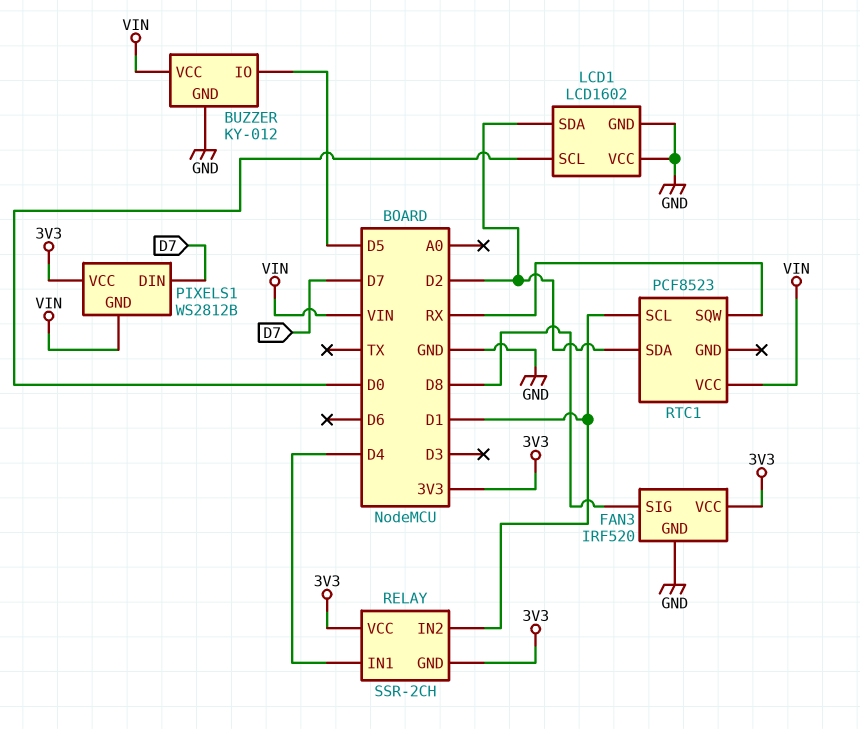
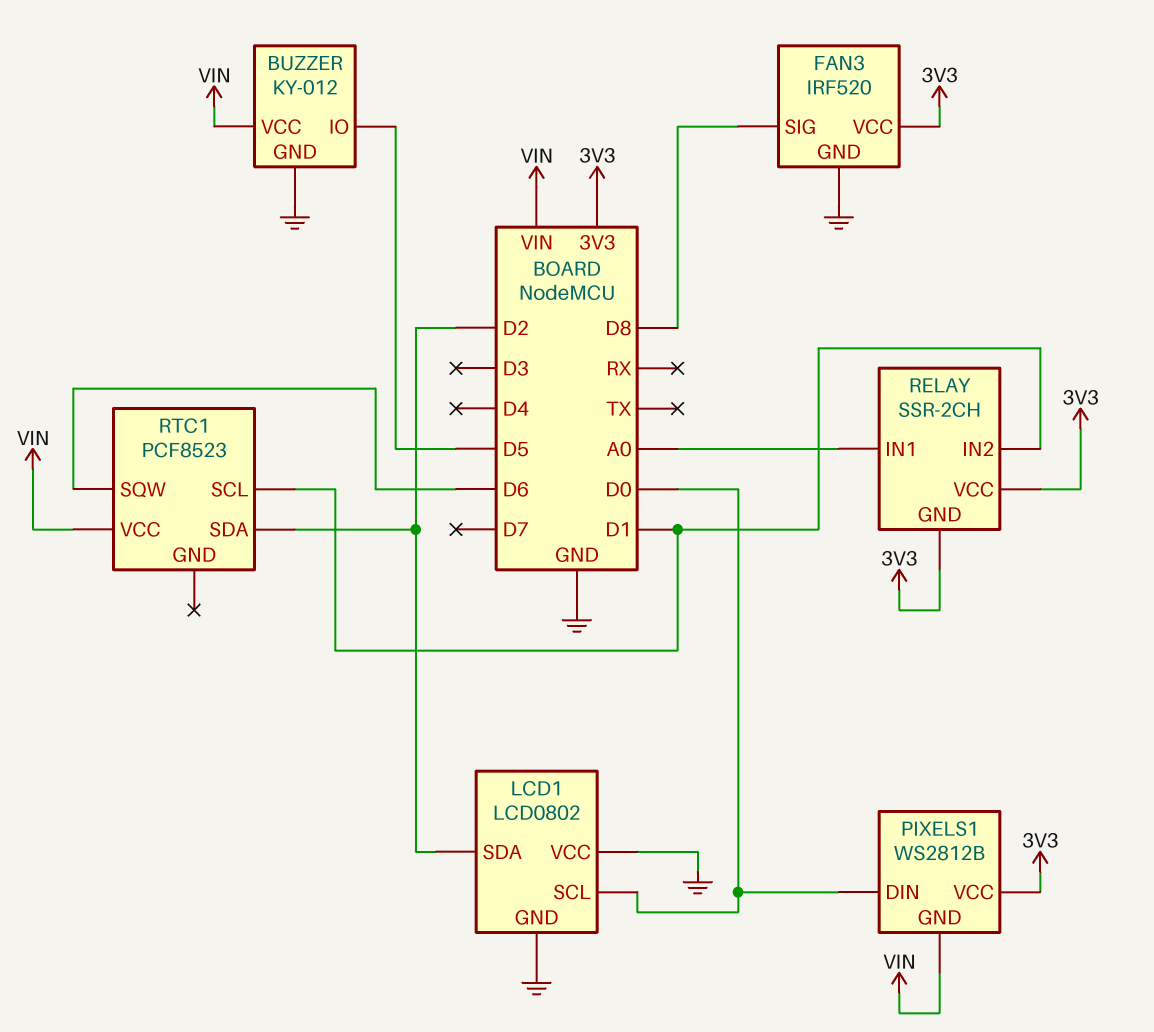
LCD1: LCD1602 -> LCD0802
PIXELS1 pin DIN: D7 -> D0
RELAY pin IN1: D4 -> A0
RTC1 pin SQW: RX -> D6

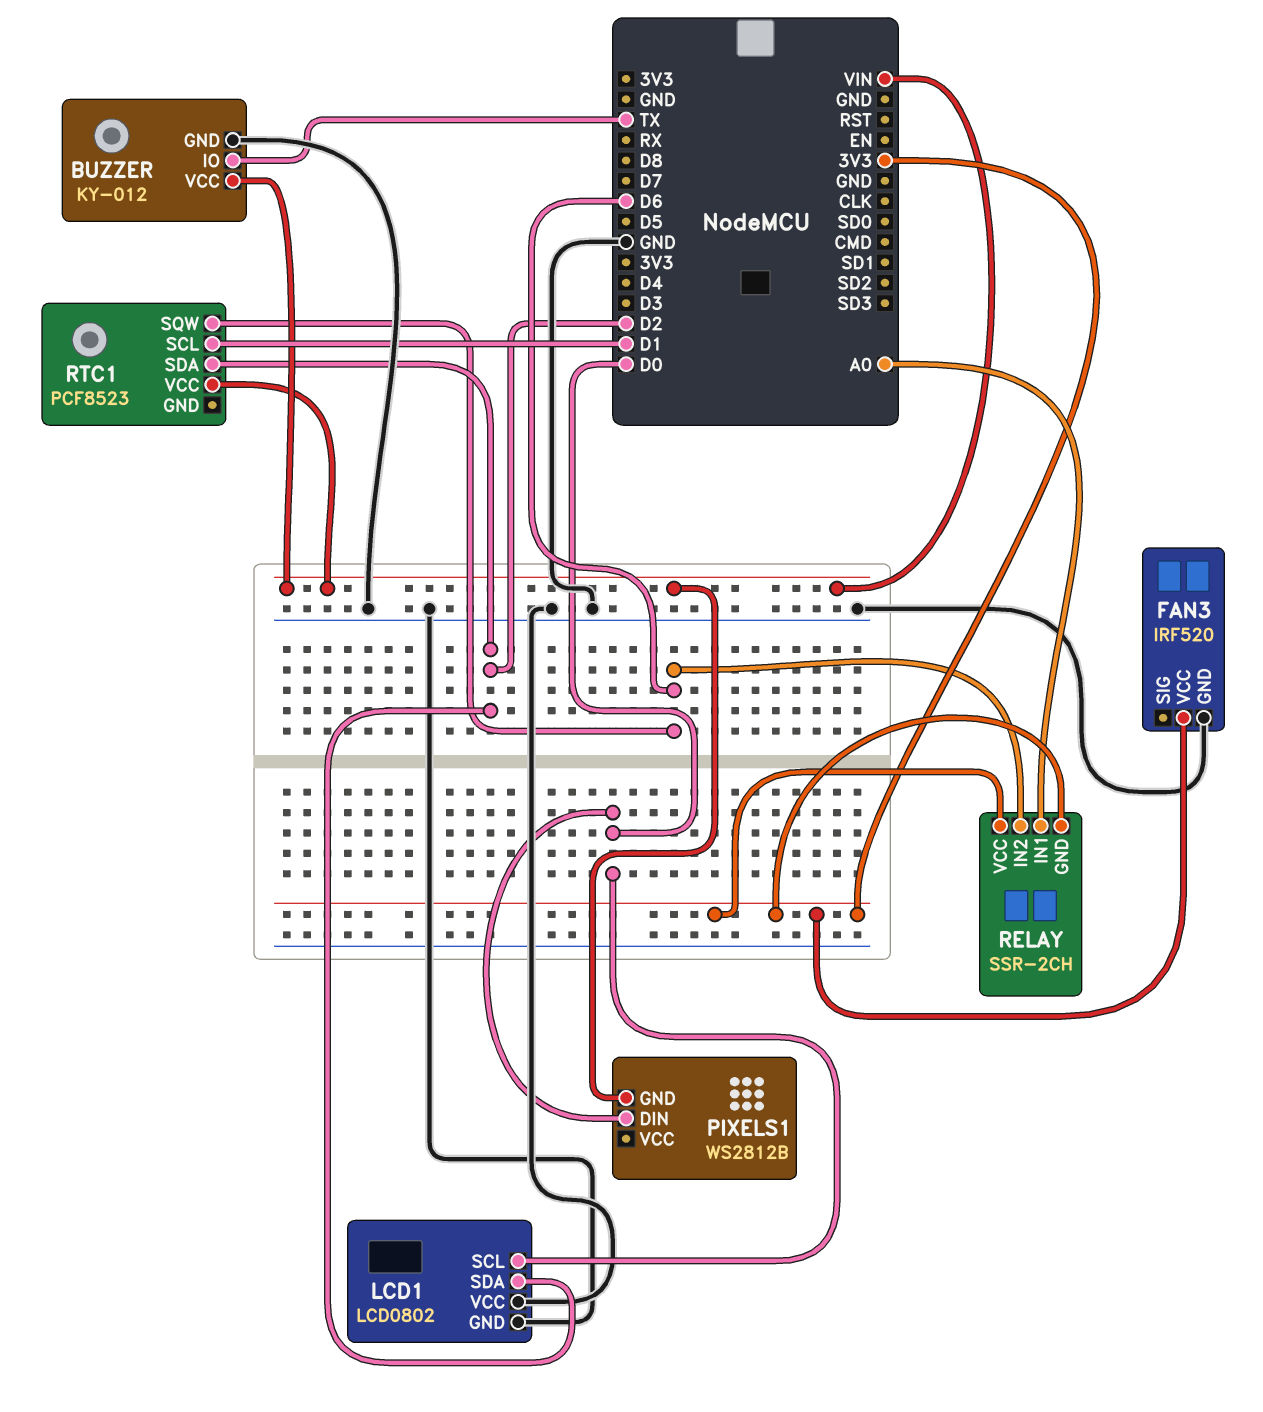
BUZZER pin IO: D5 -> TX
FAN3 pin SIG: D8 -> none
PIXELS1 pin VCC: 3V3 -> none
RELAY pin IN2: D1 -> D6

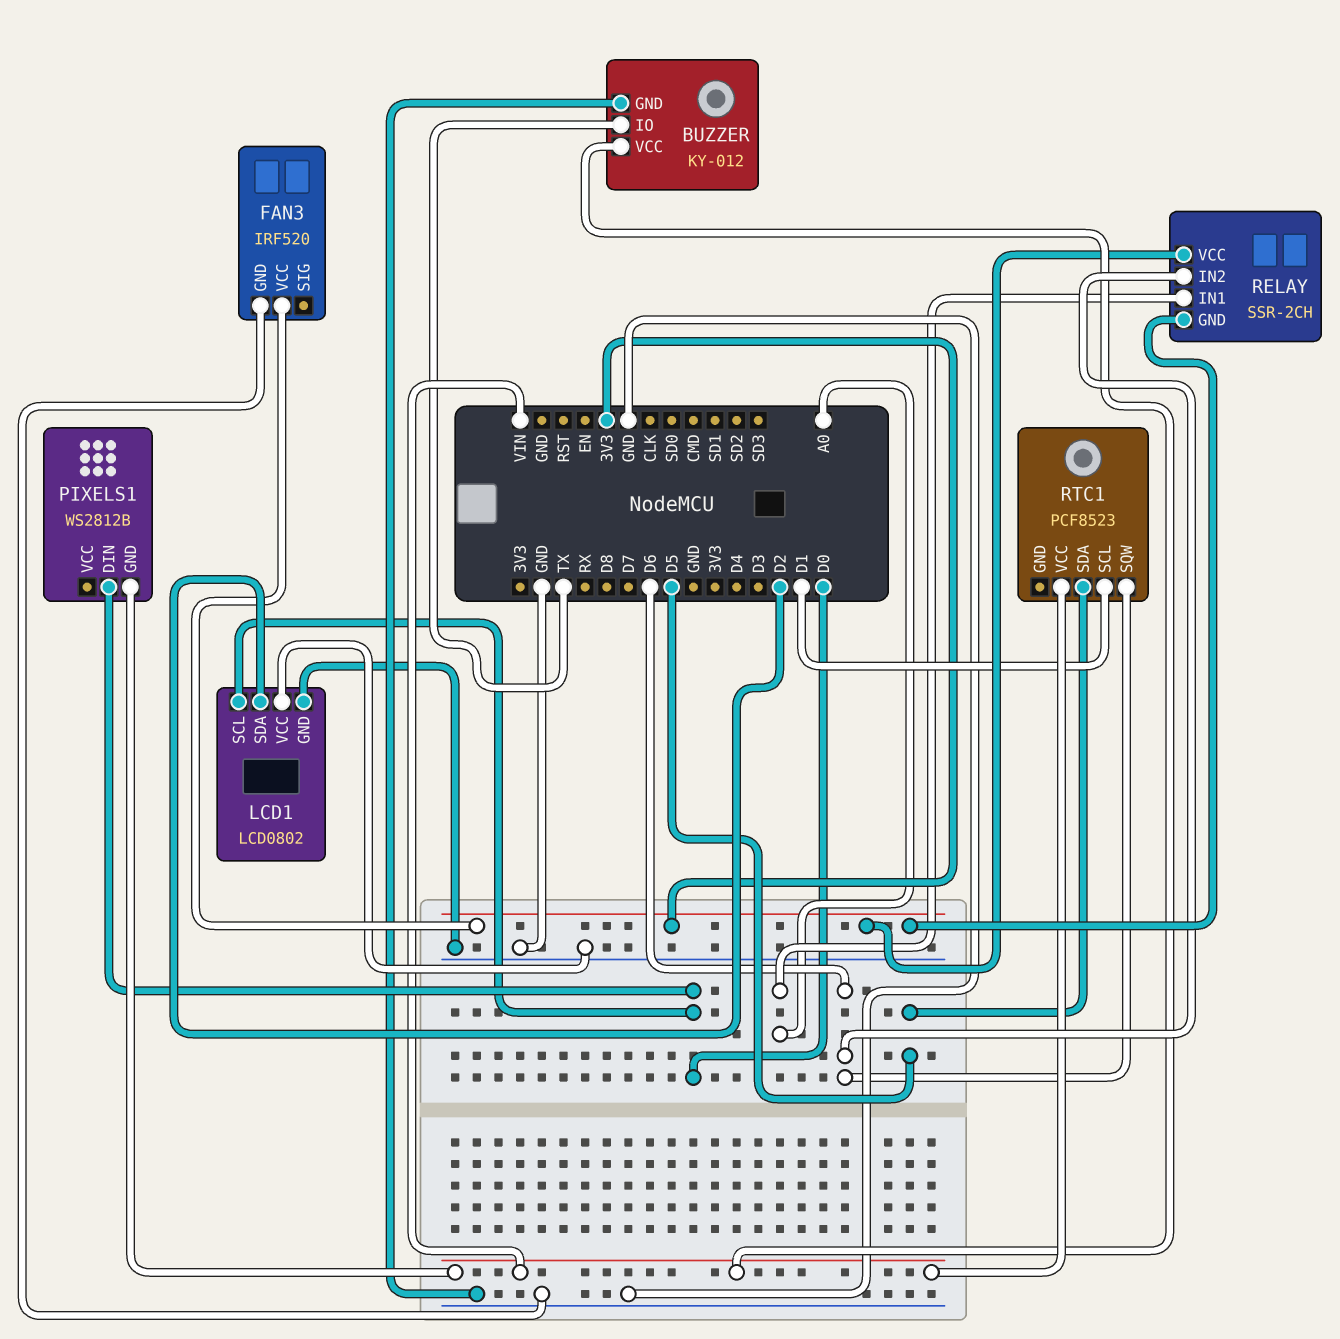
RTC1 pin SDA: D2 -> D5

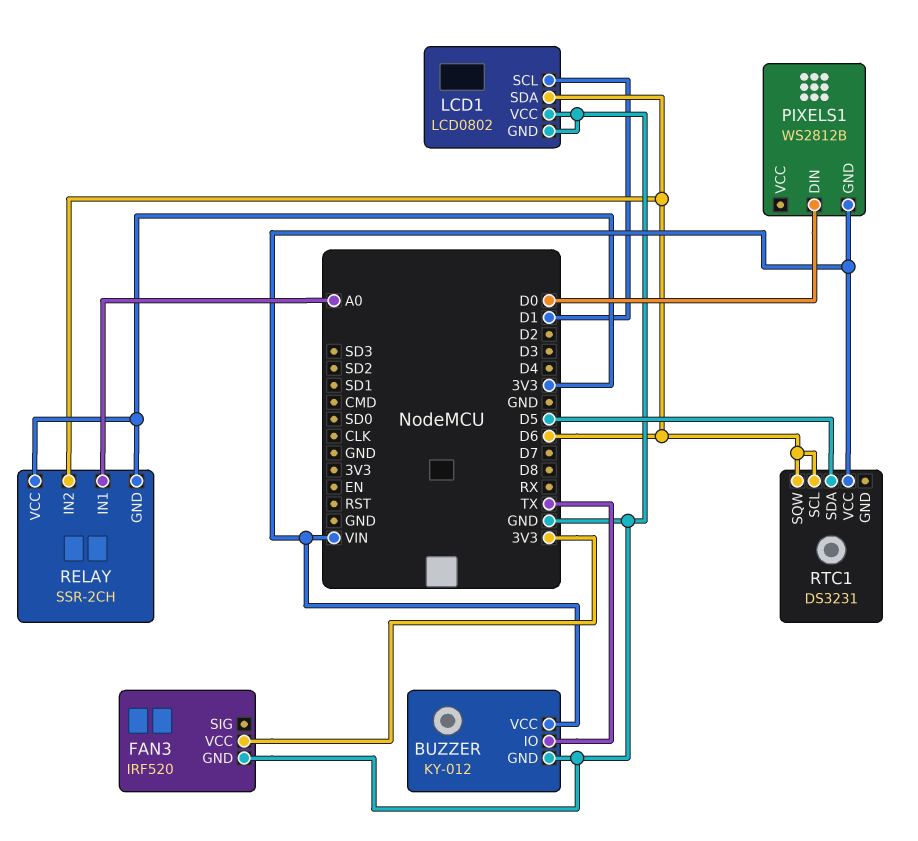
LCD1 pin SCL: D0 -> D1
LCD1 pin SDA: D2 -> D6
RTC1: PCF8523 -> DS3231
RTC1 pin SCL: D1 -> D6

